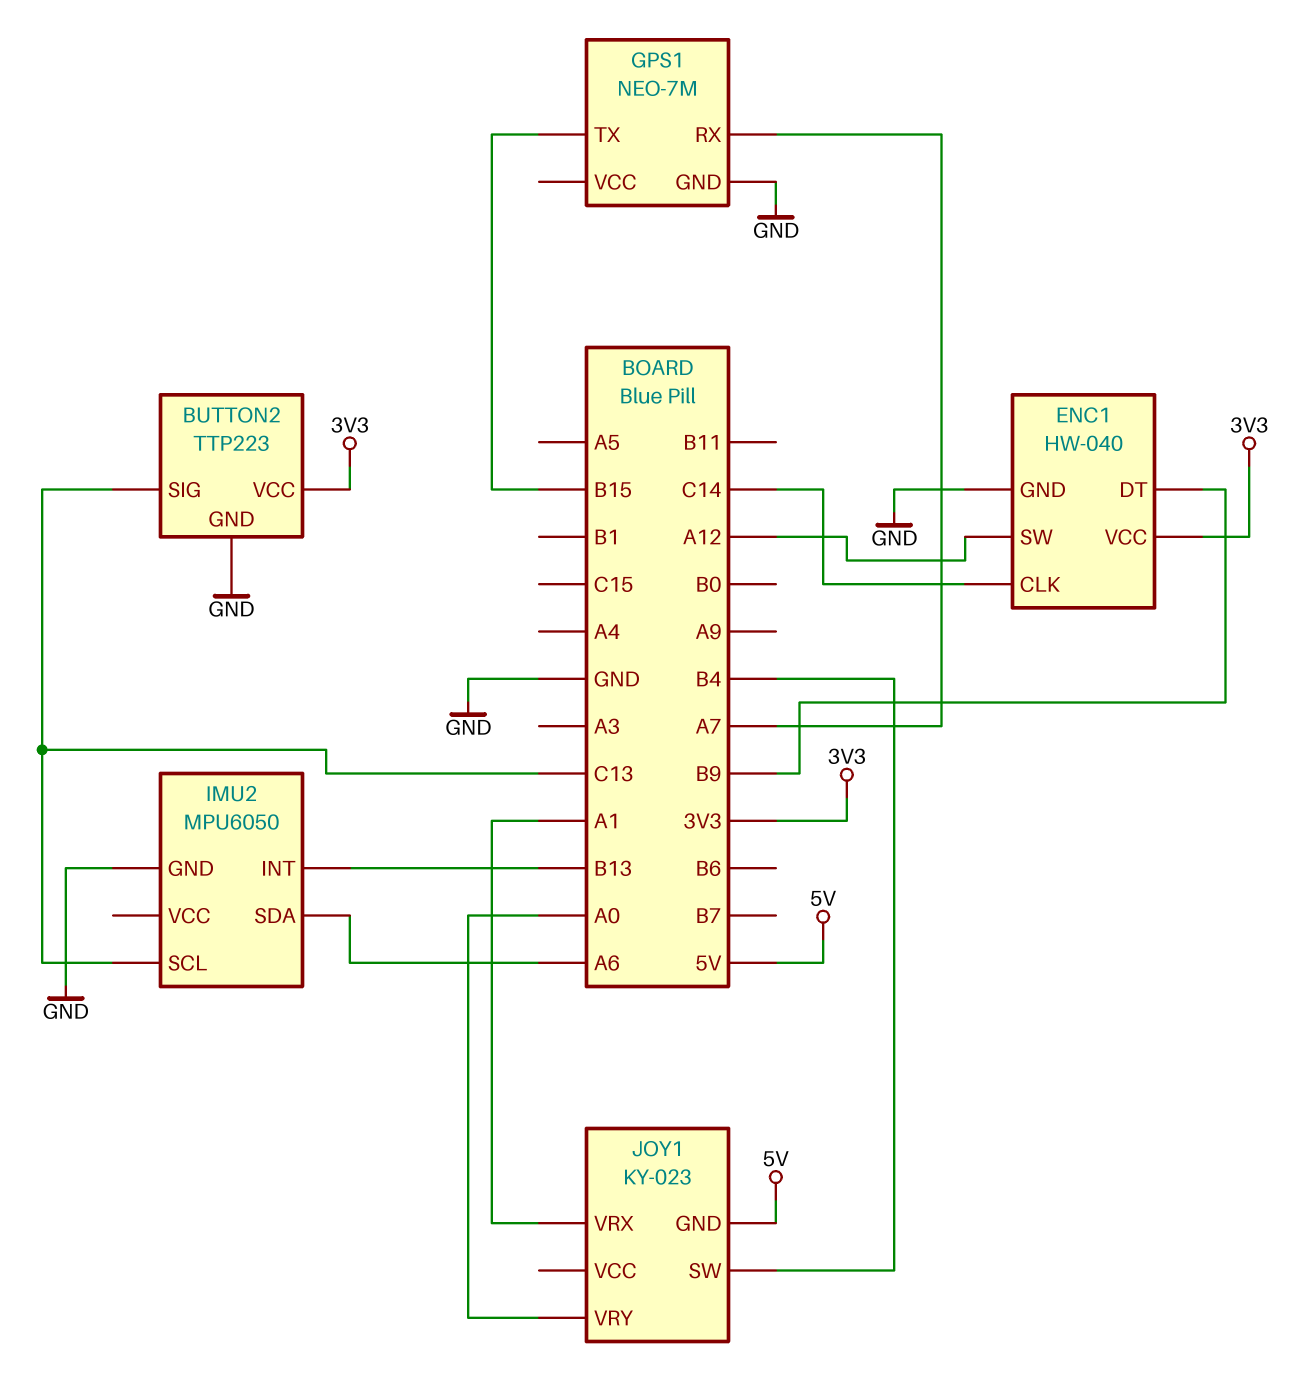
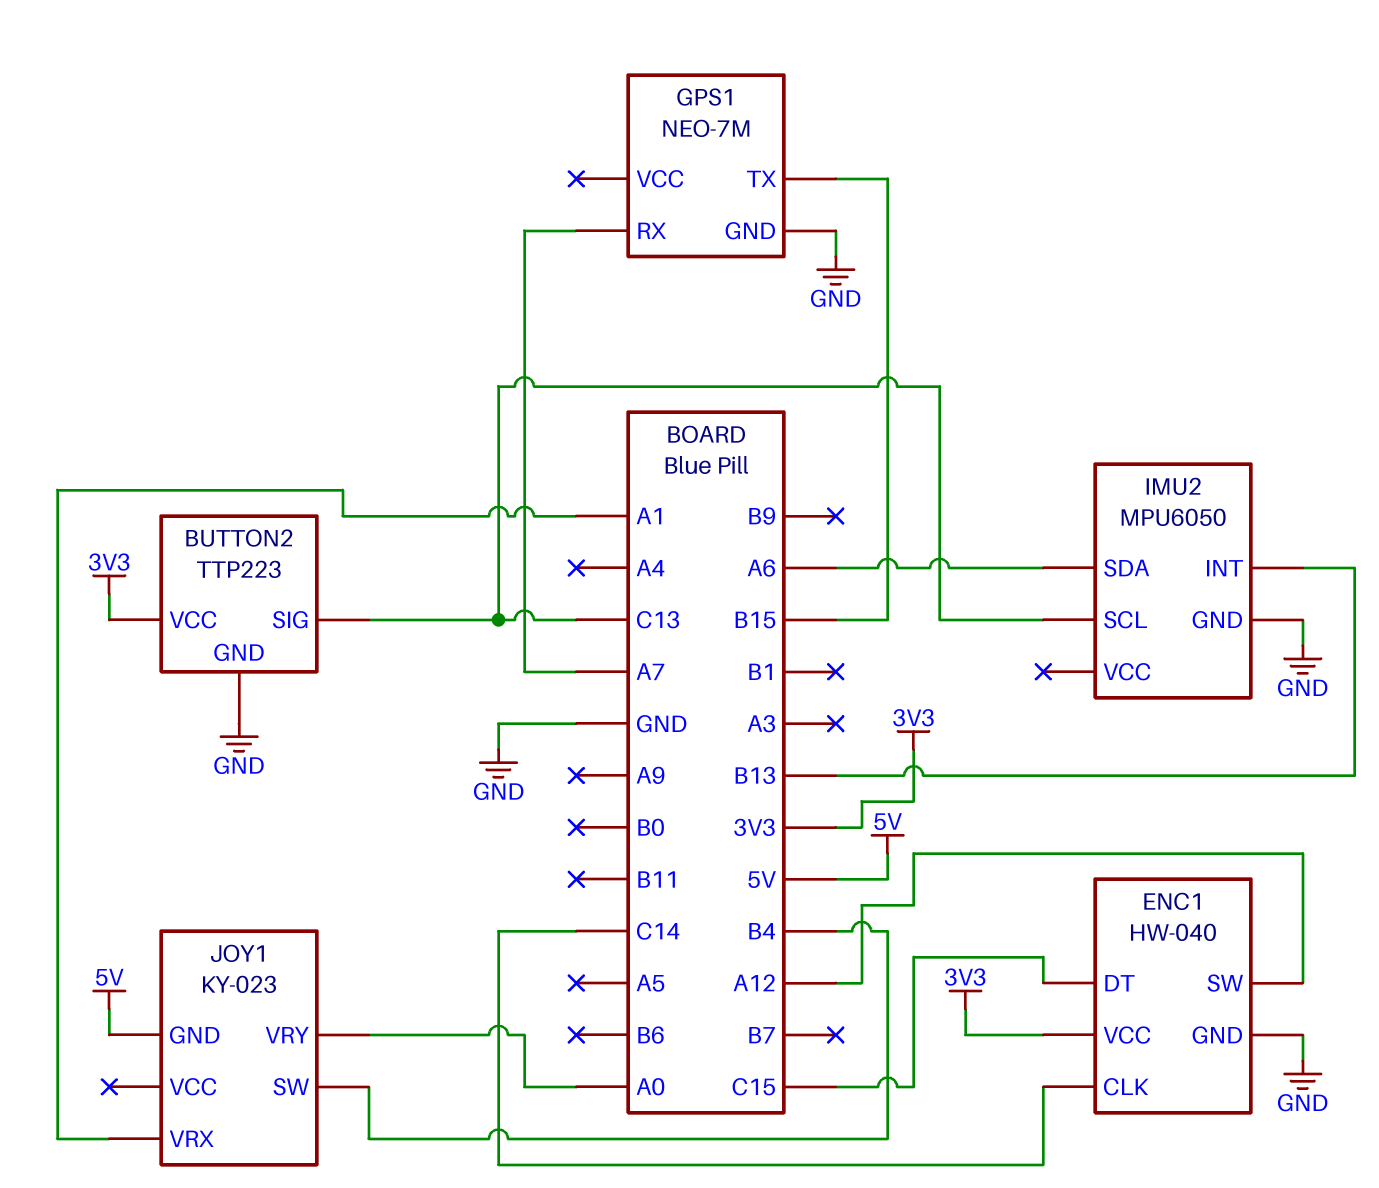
ENC1 pin DT: B9 -> C15

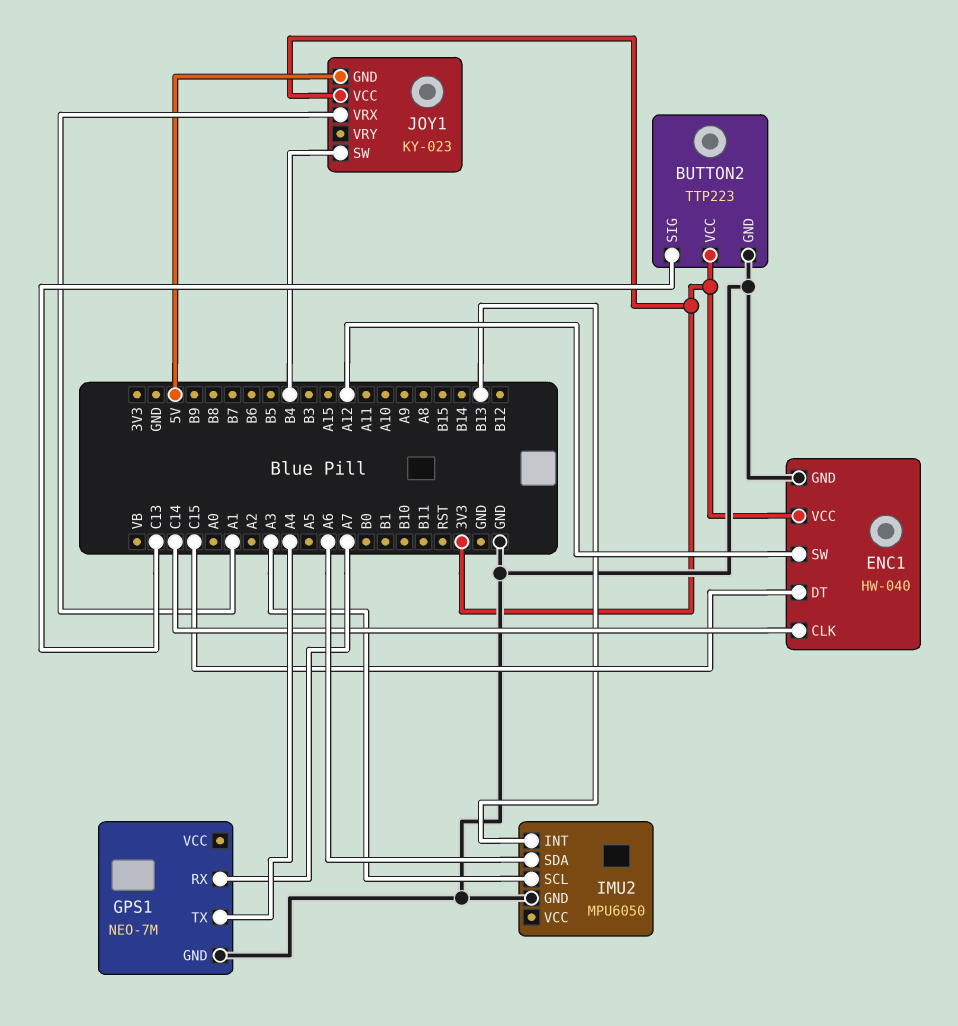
GPS1 pin TX: B15 -> A4
IMU2 pin SCL: C13 -> A3
JOY1 pin VCC: none -> 3V3
JOY1 pin VRY: A0 -> none

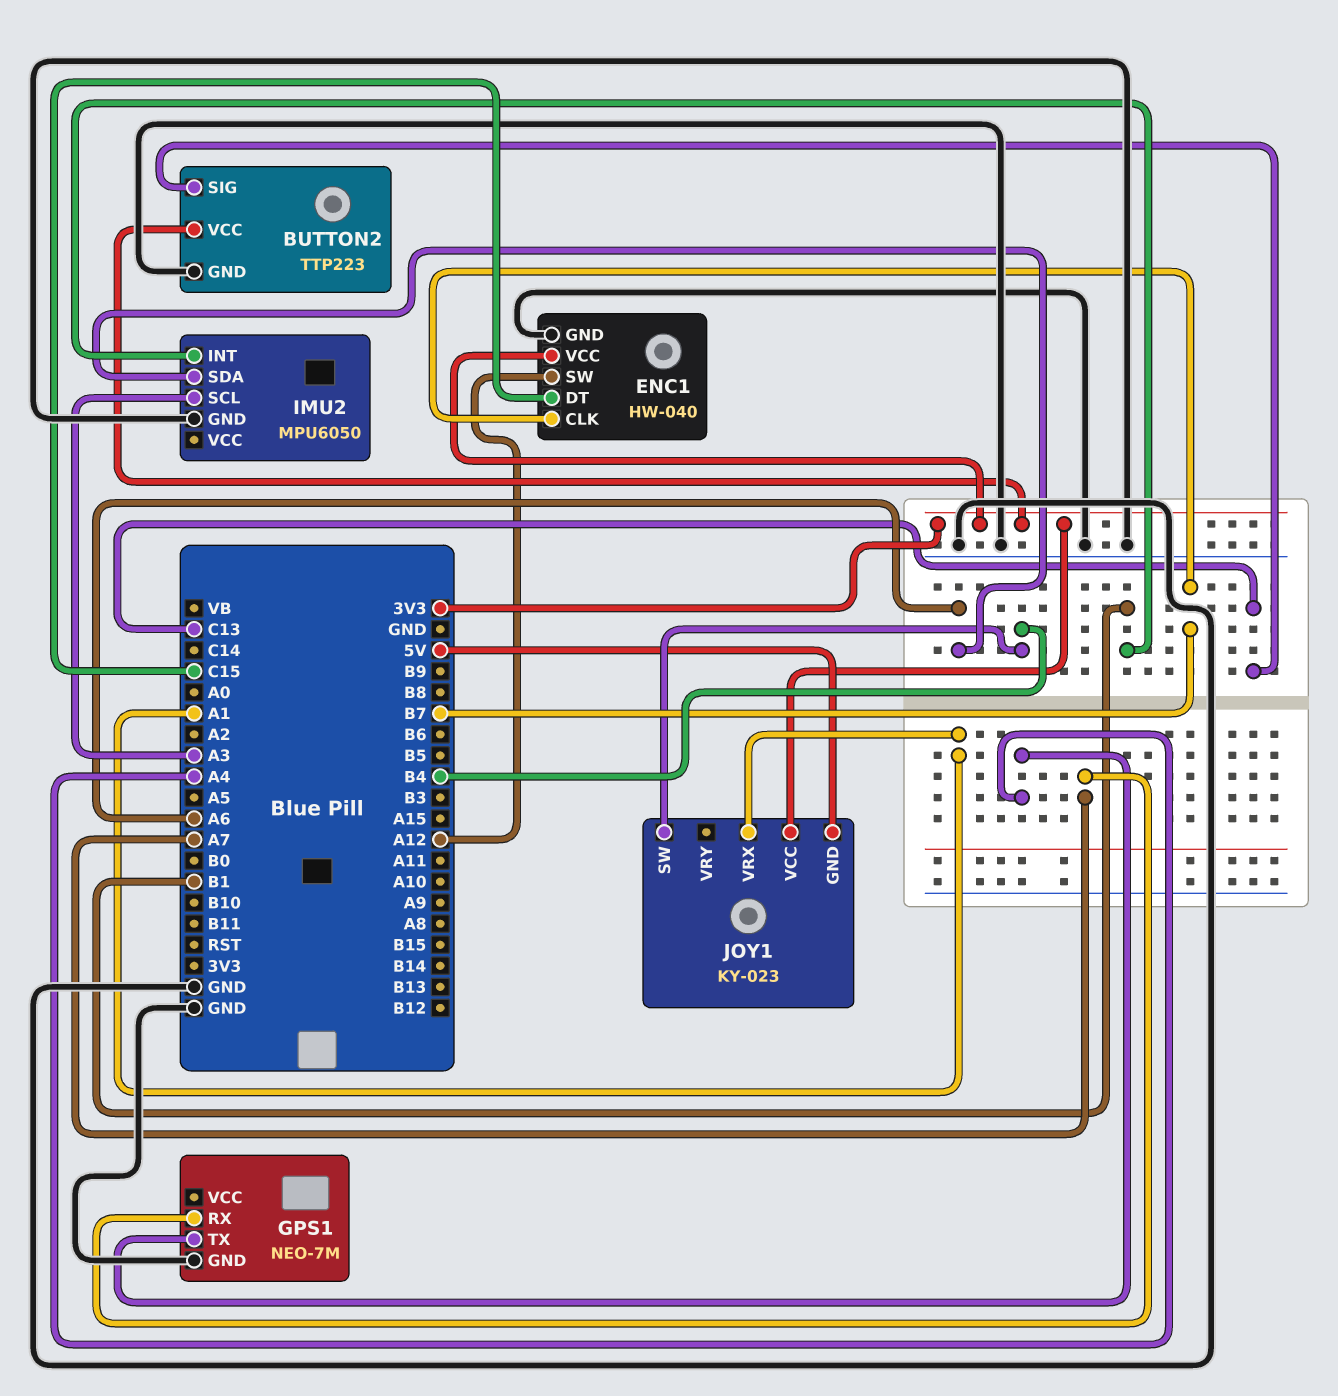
ENC1 pin CLK: C14 -> B7
IMU2 pin INT: B13 -> B1

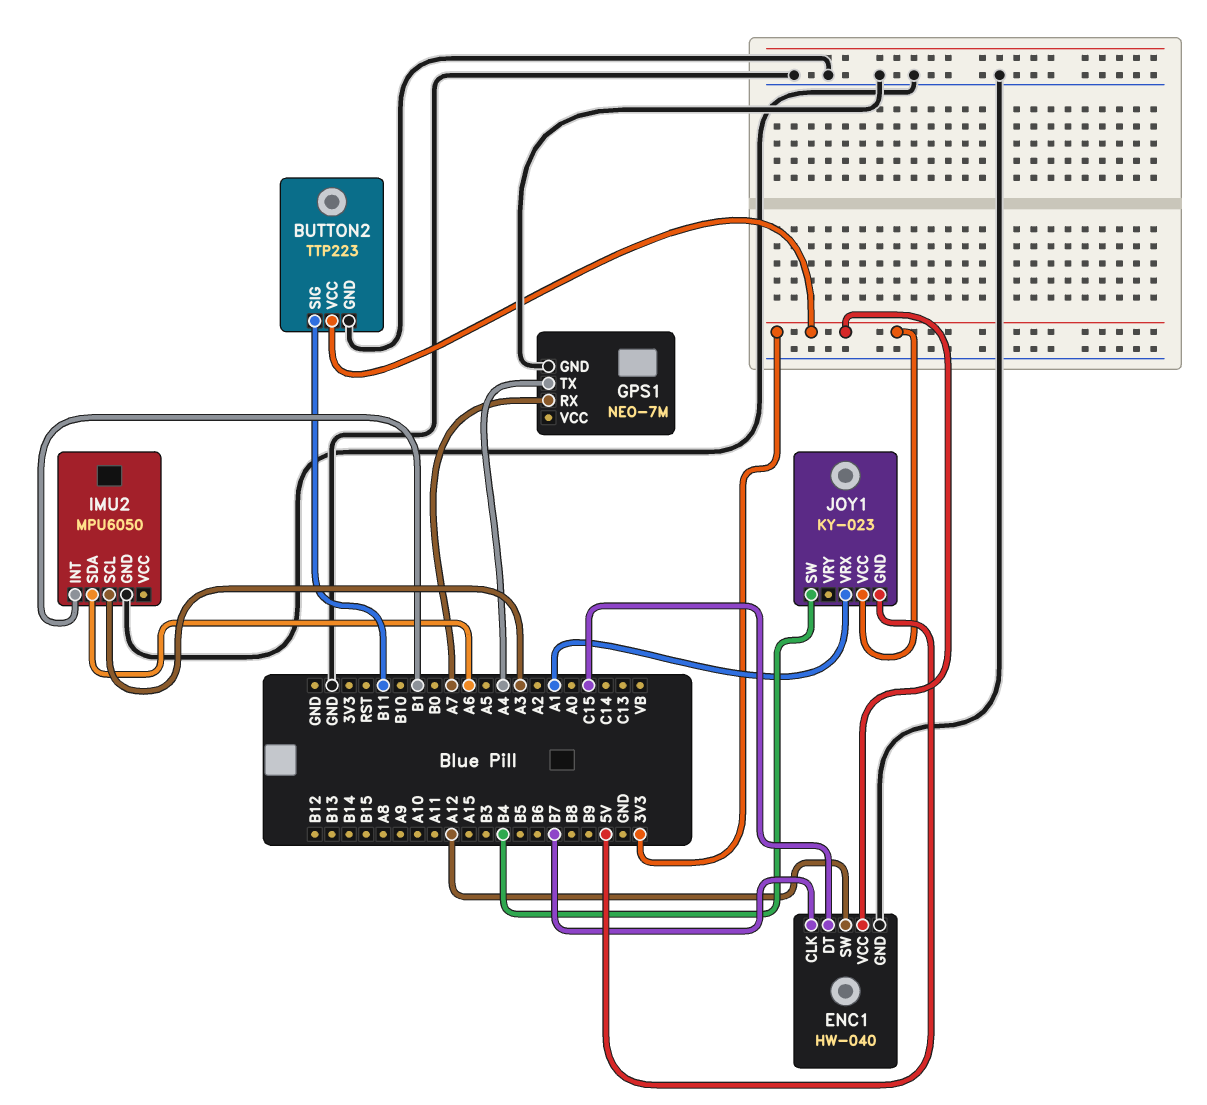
BUTTON2 pin SIG: C13 -> B11

